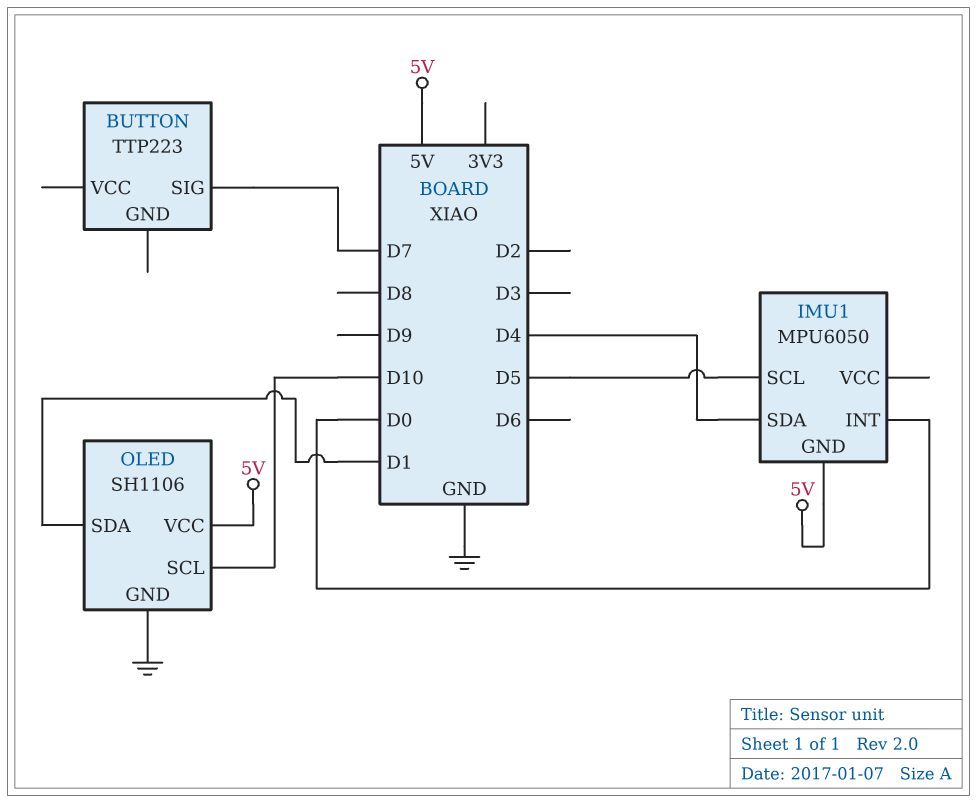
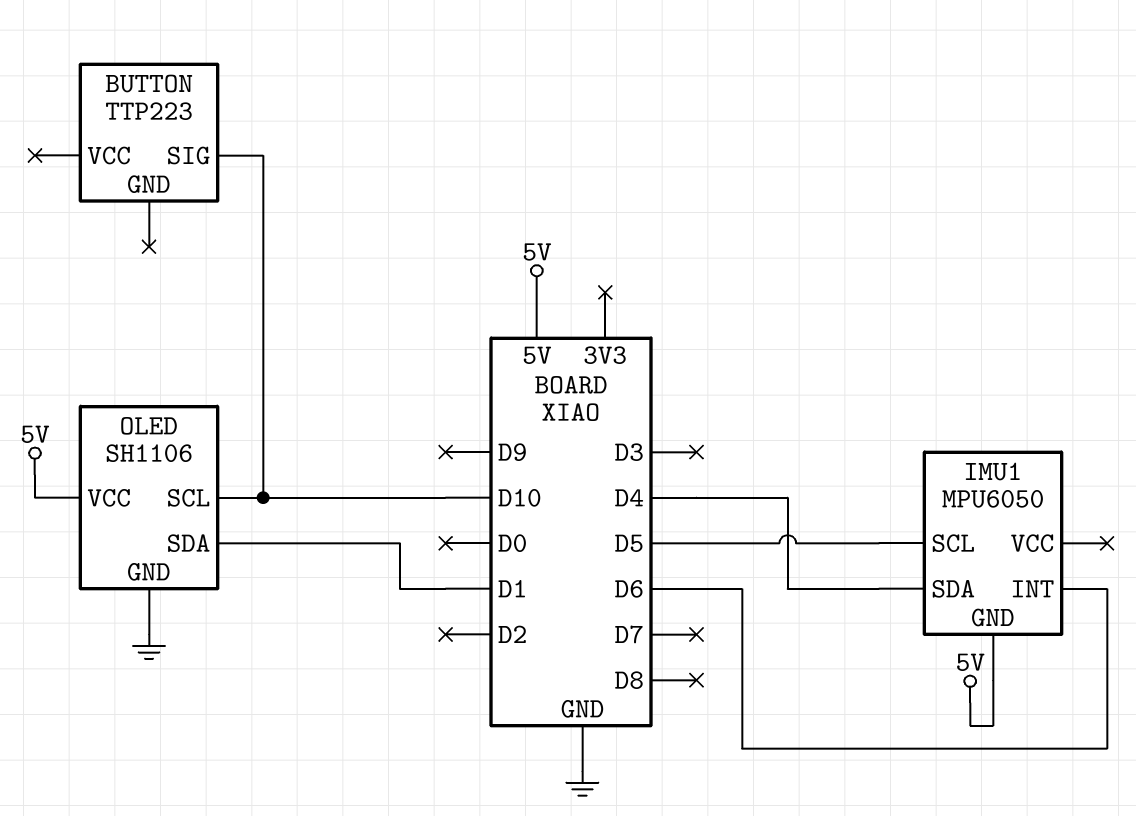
BUTTON pin SIG: D7 -> D10
IMU1 pin INT: D0 -> D6

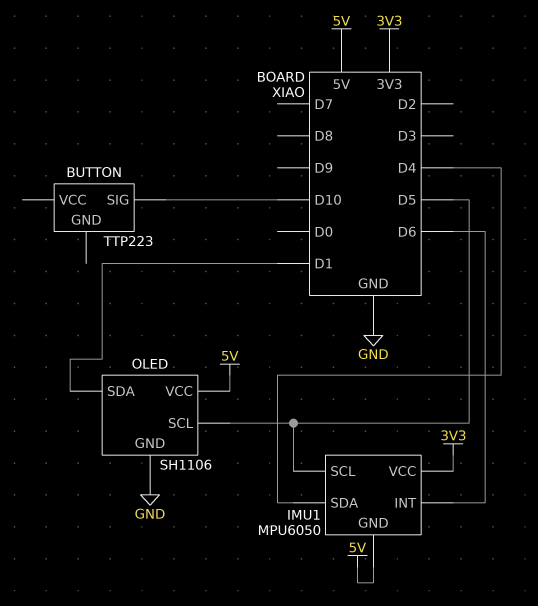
IMU1 pin VCC: none -> 3V3
OLED pin SCL: D10 -> D5

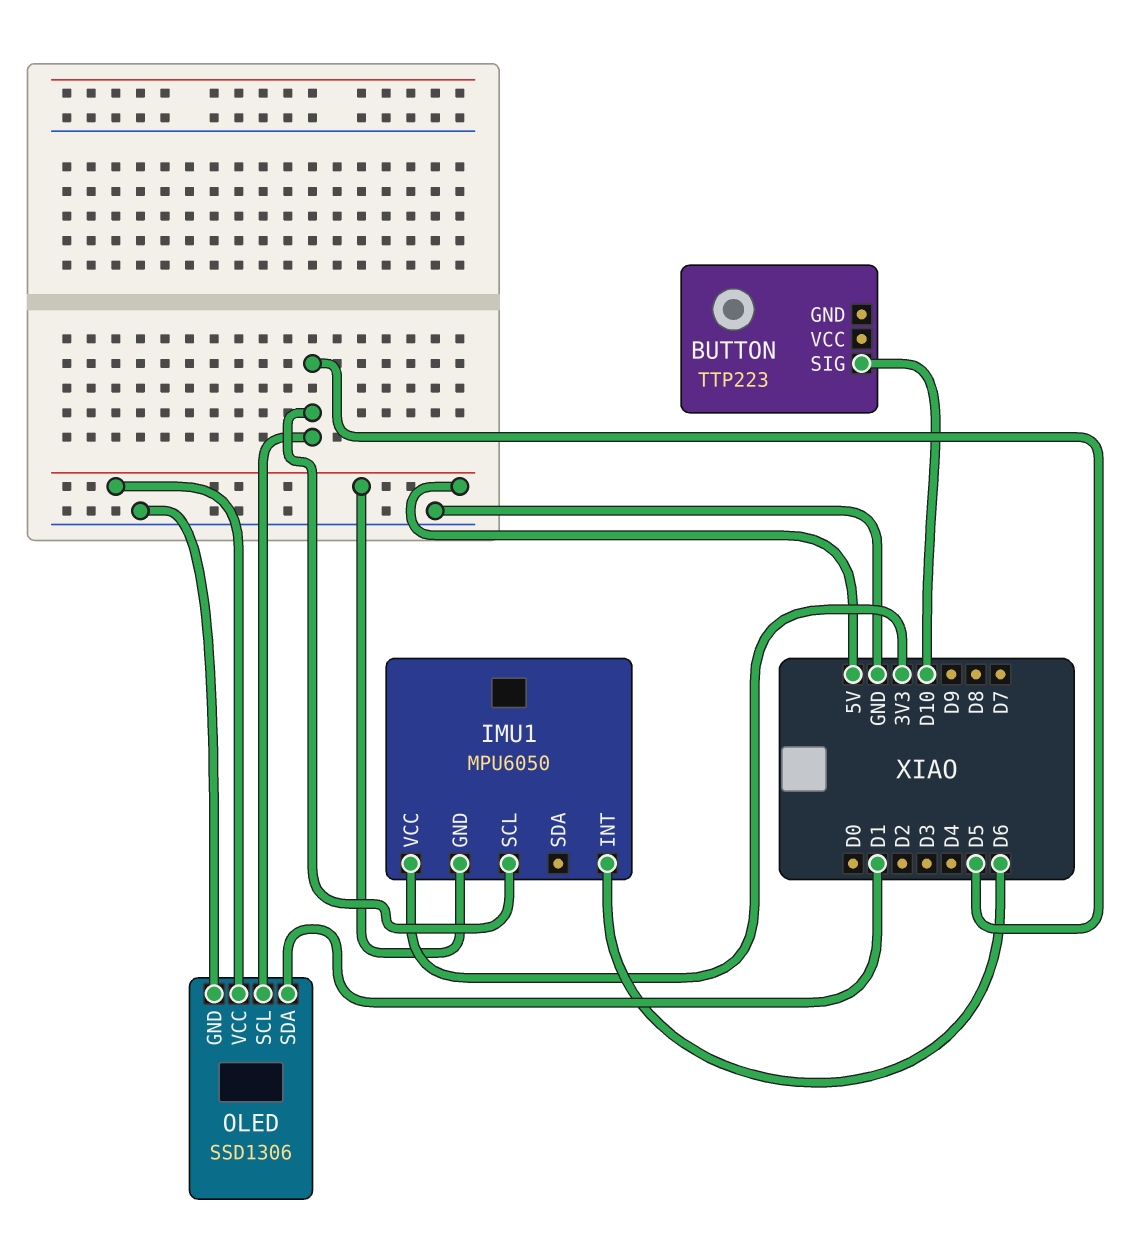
IMU1 pin SDA: D4 -> none
OLED: SH1106 -> SSD1306

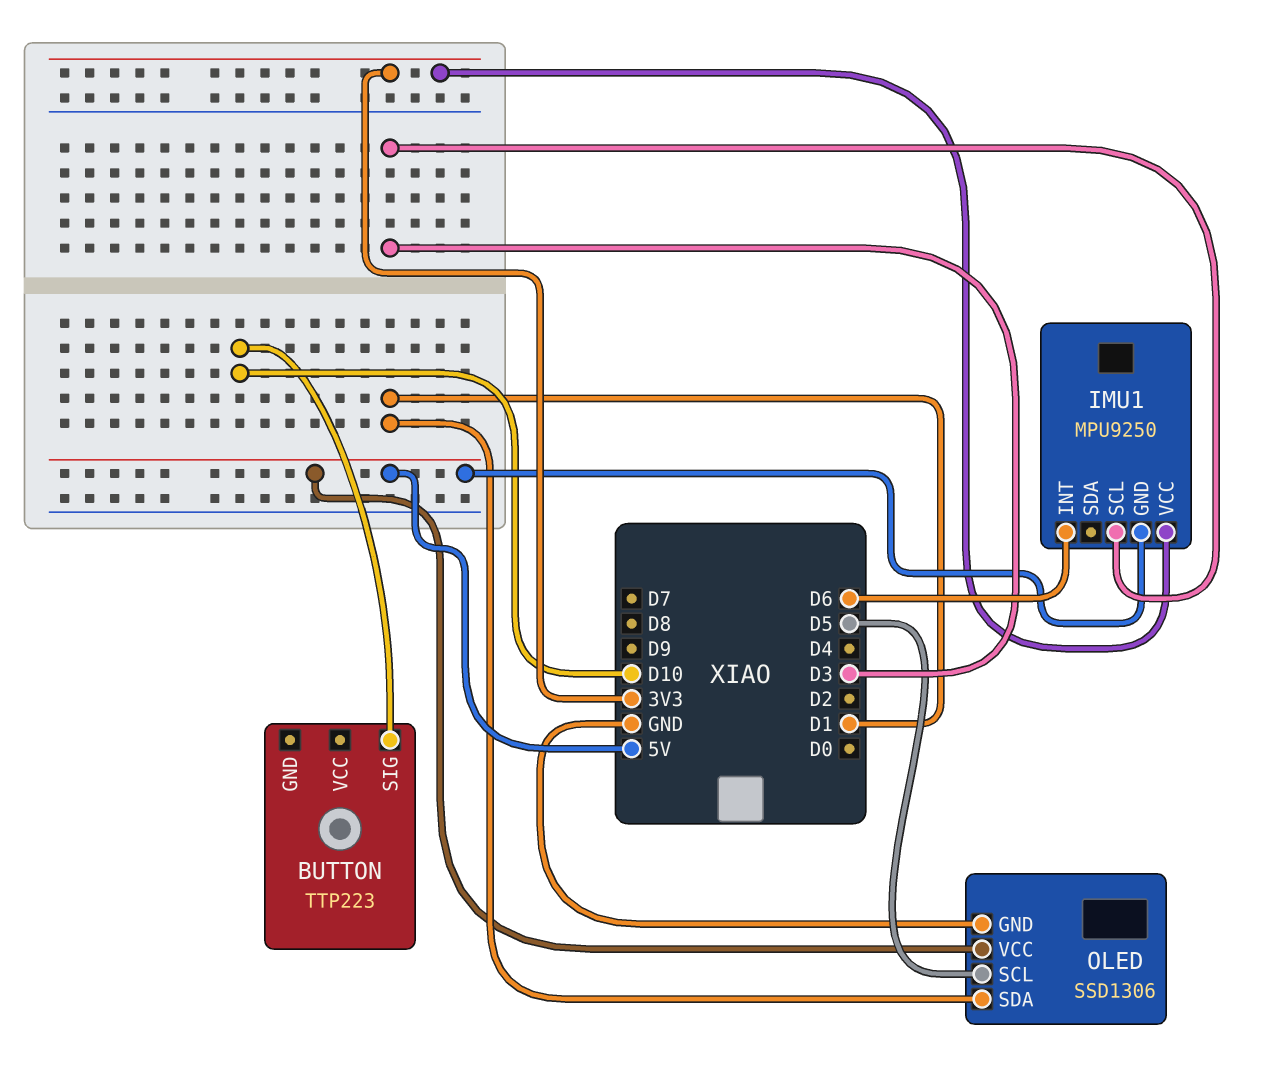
IMU1: MPU6050 -> MPU9250
IMU1 pin SCL: D5 -> D3

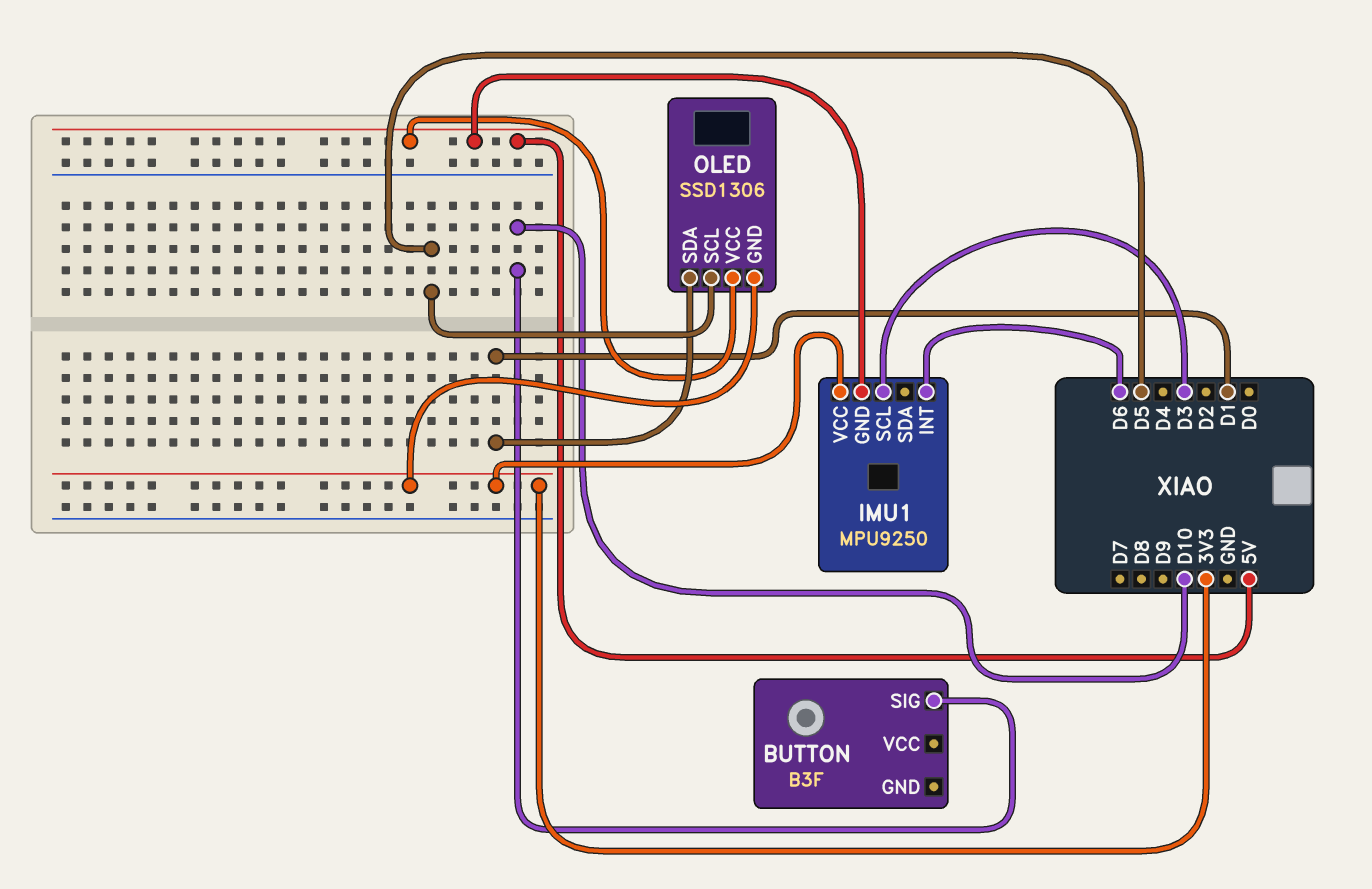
BUTTON: TTP223 -> B3F
OLED pin GND: GND -> 3V3

